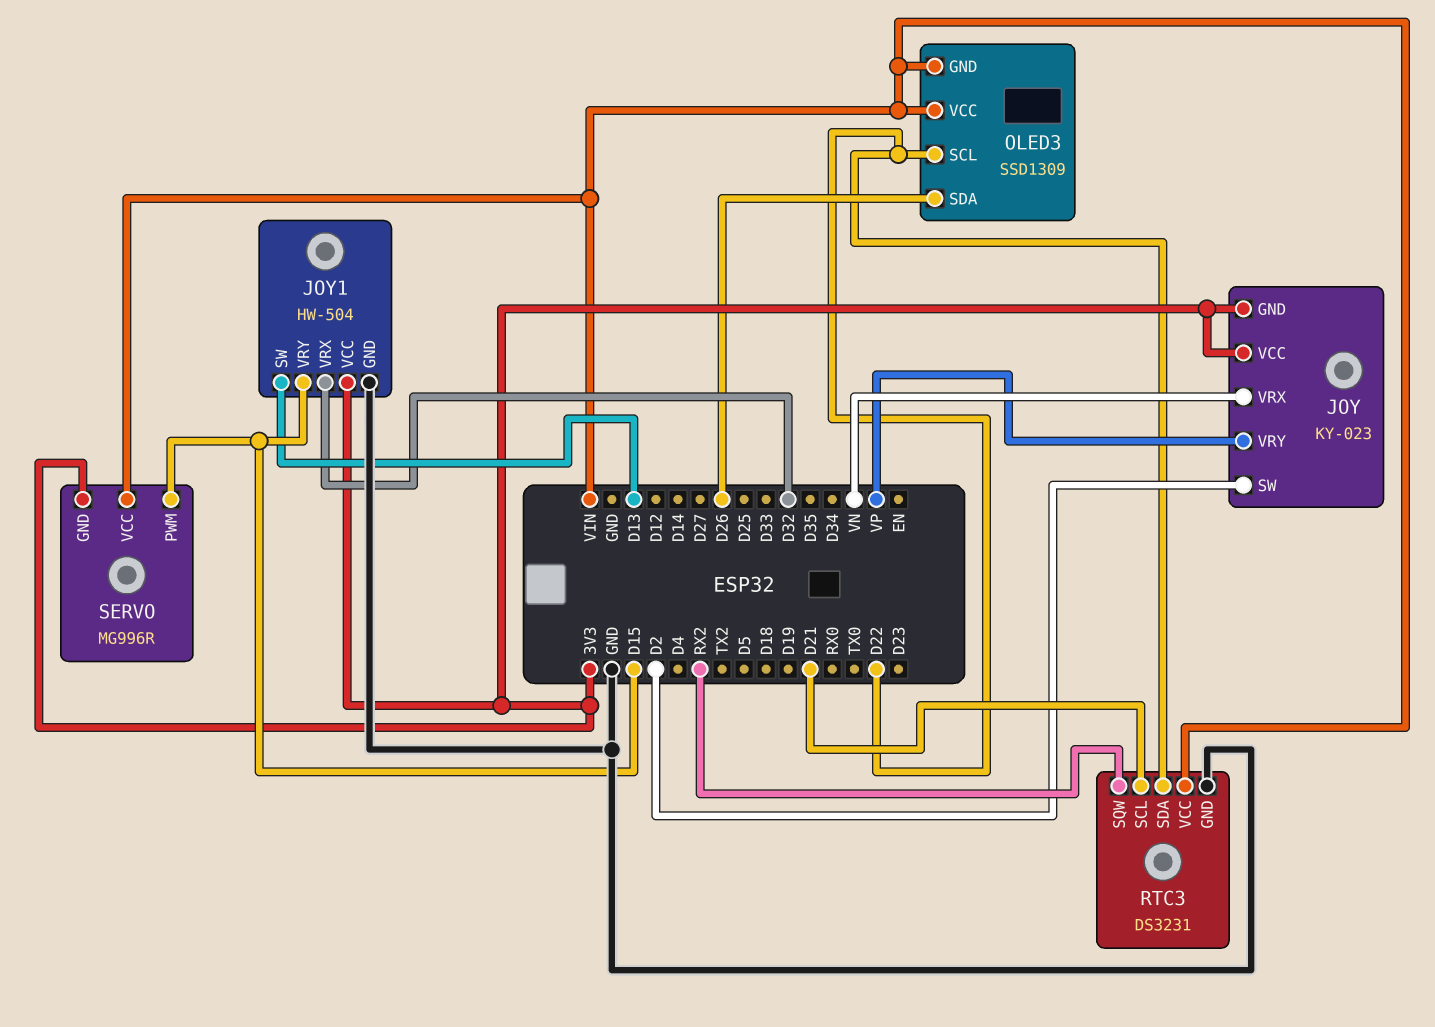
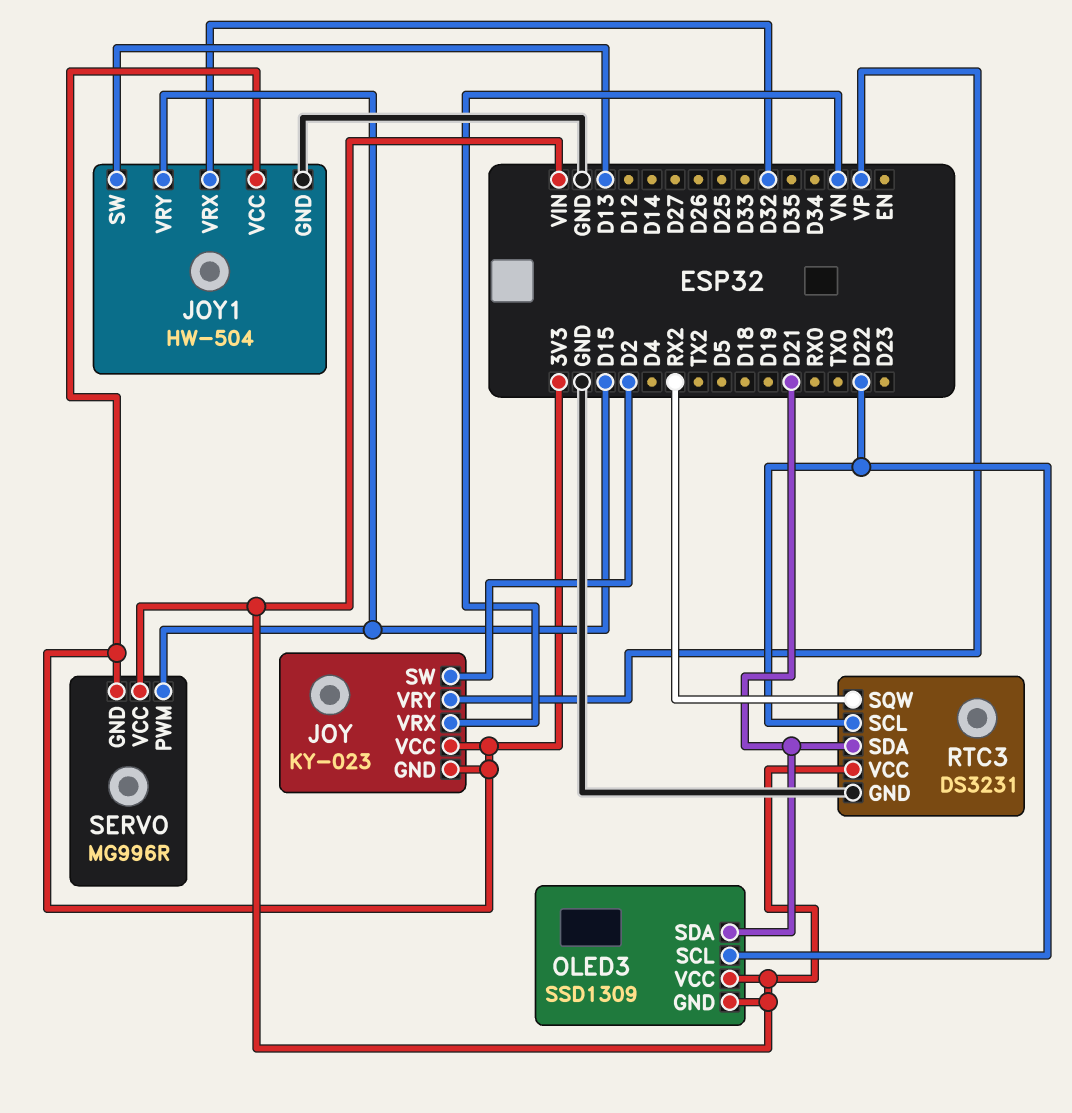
OLED3 pin SDA: D26 -> D21
RTC3 pin SCL: D21 -> D22
RTC3 pin SDA: D22 -> D21

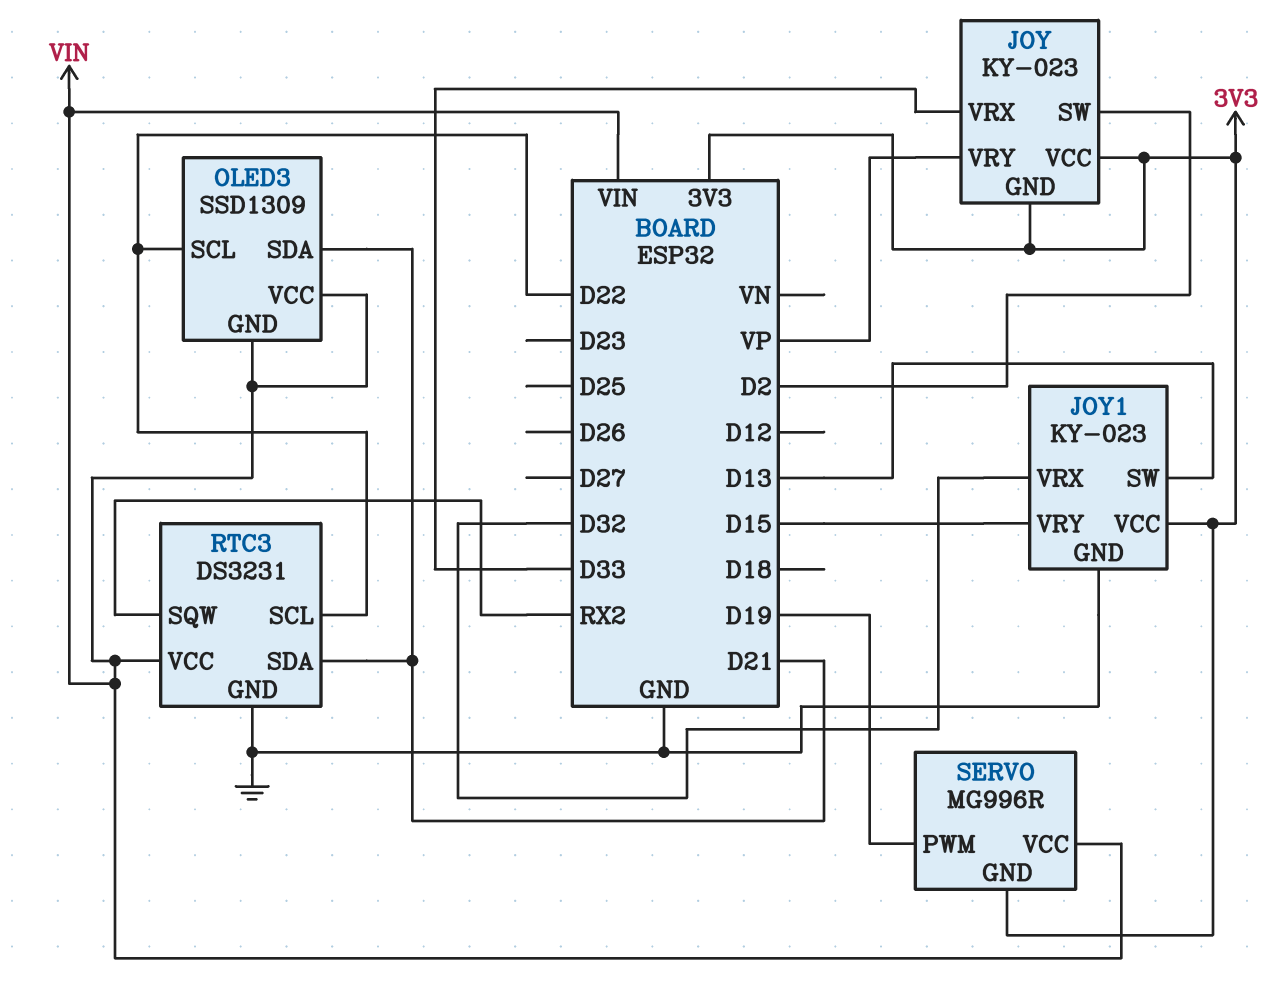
JOY pin VRX: VN -> D33
JOY1: HW-504 -> KY-023
SERVO pin PWM: D15 -> D19

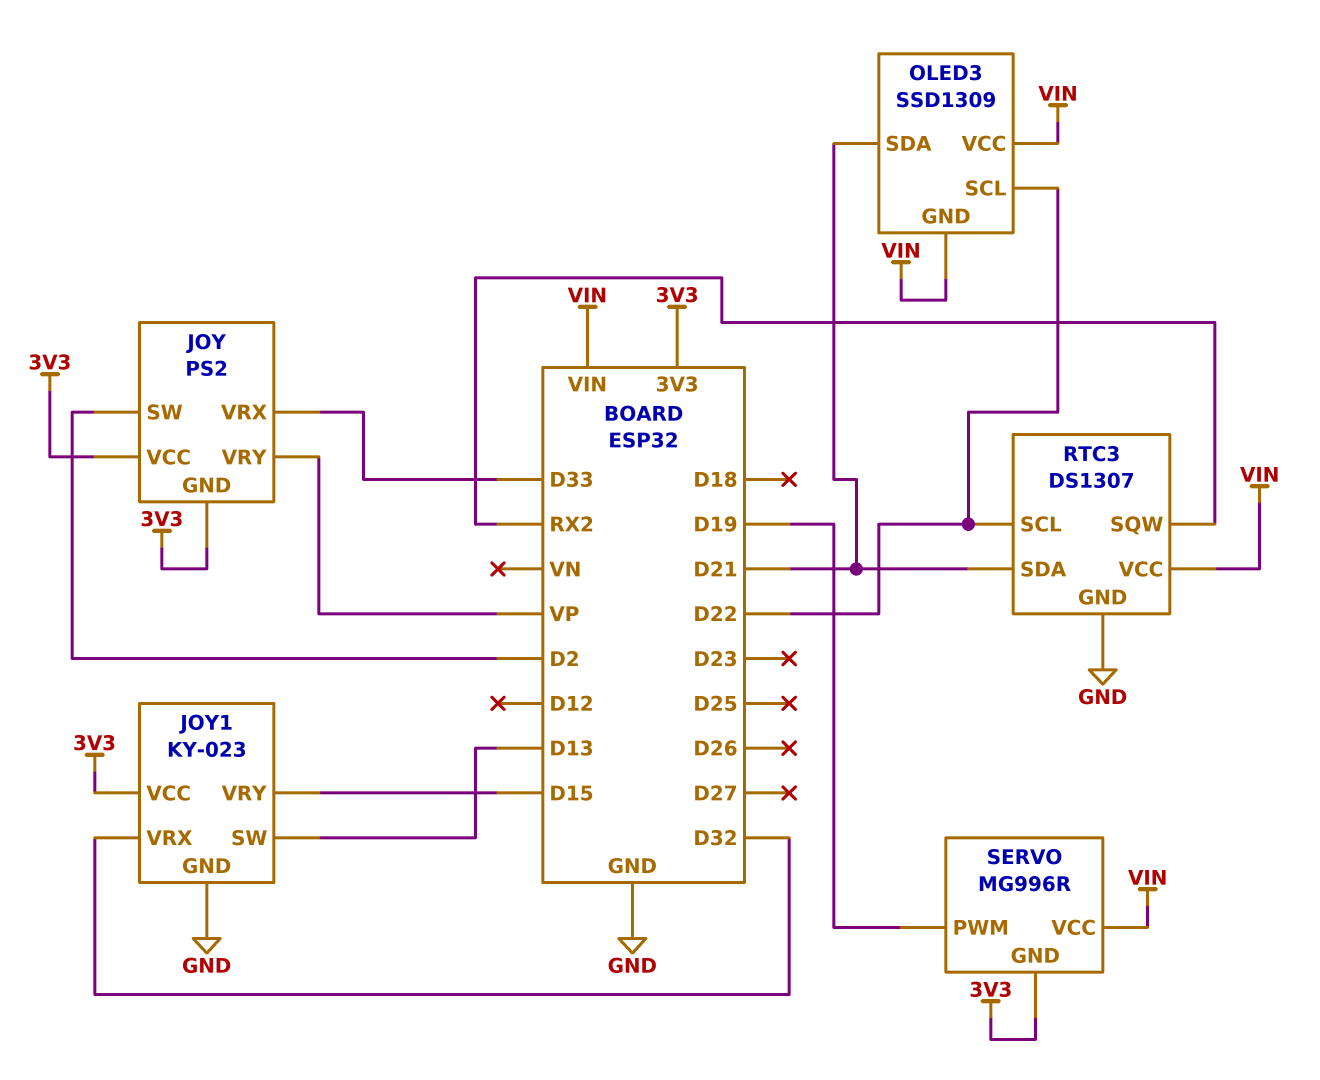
JOY: KY-023 -> PS2
RTC3: DS3231 -> DS1307

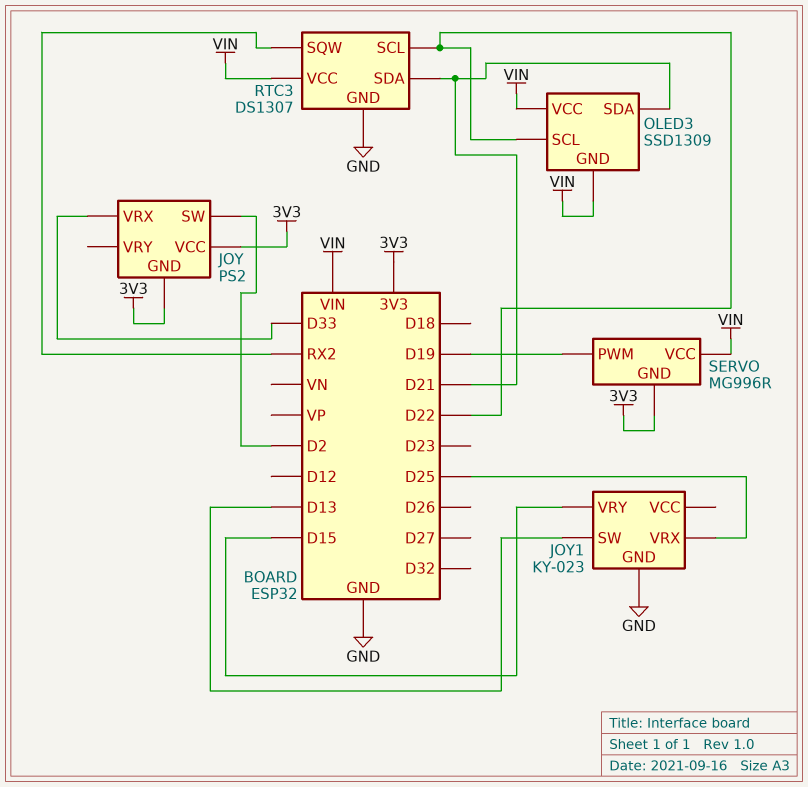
JOY pin VRY: VP -> none
JOY1 pin VCC: 3V3 -> none
JOY1 pin VRX: D32 -> D25

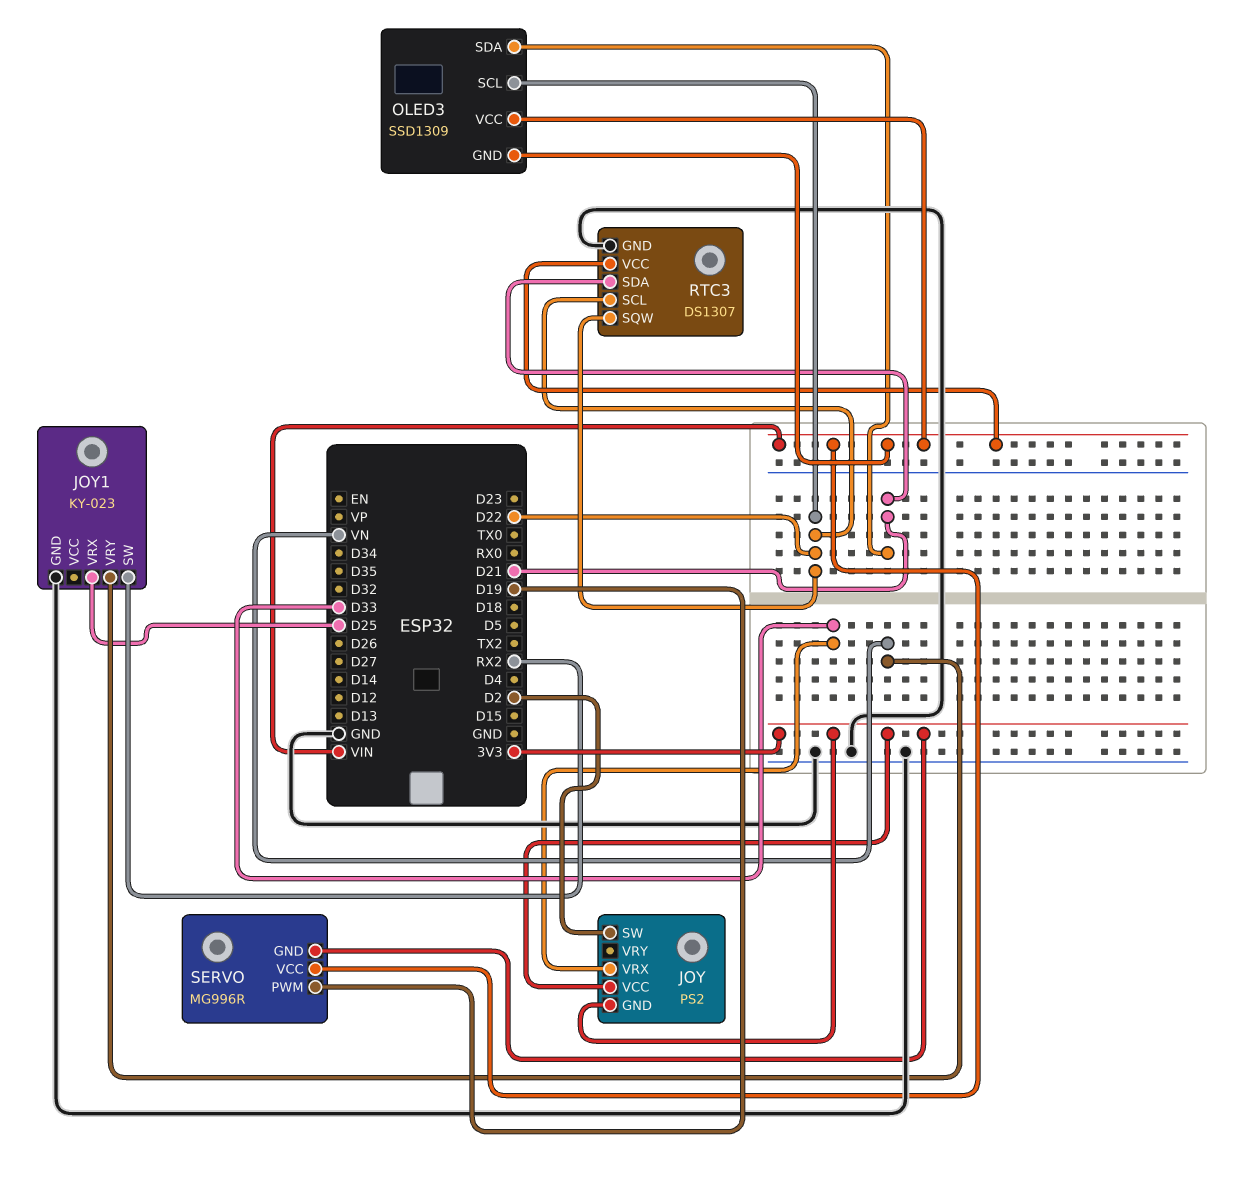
JOY1 pin SW: D13 -> RX2
JOY1 pin VRY: D15 -> VN
RTC3 pin SQW: RX2 -> D22

